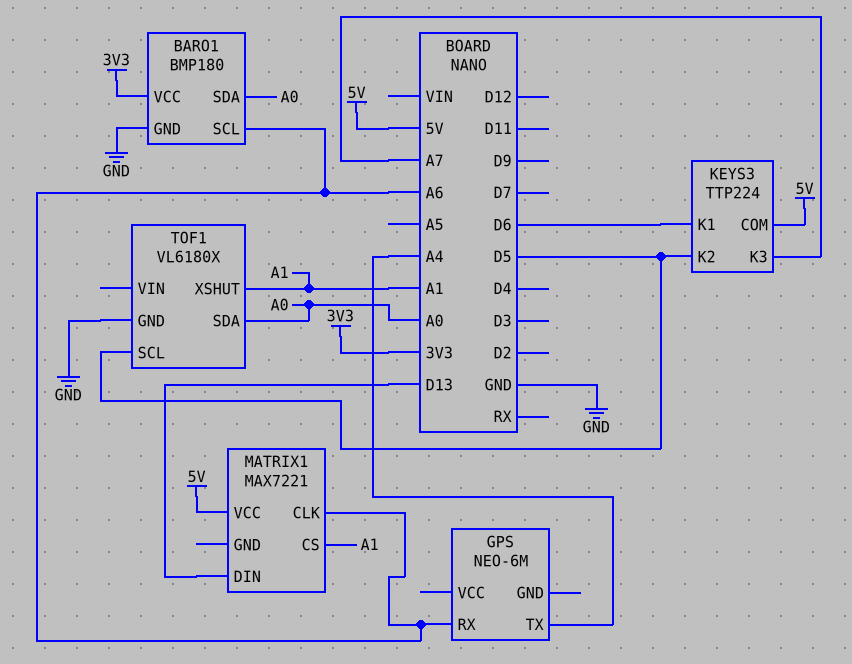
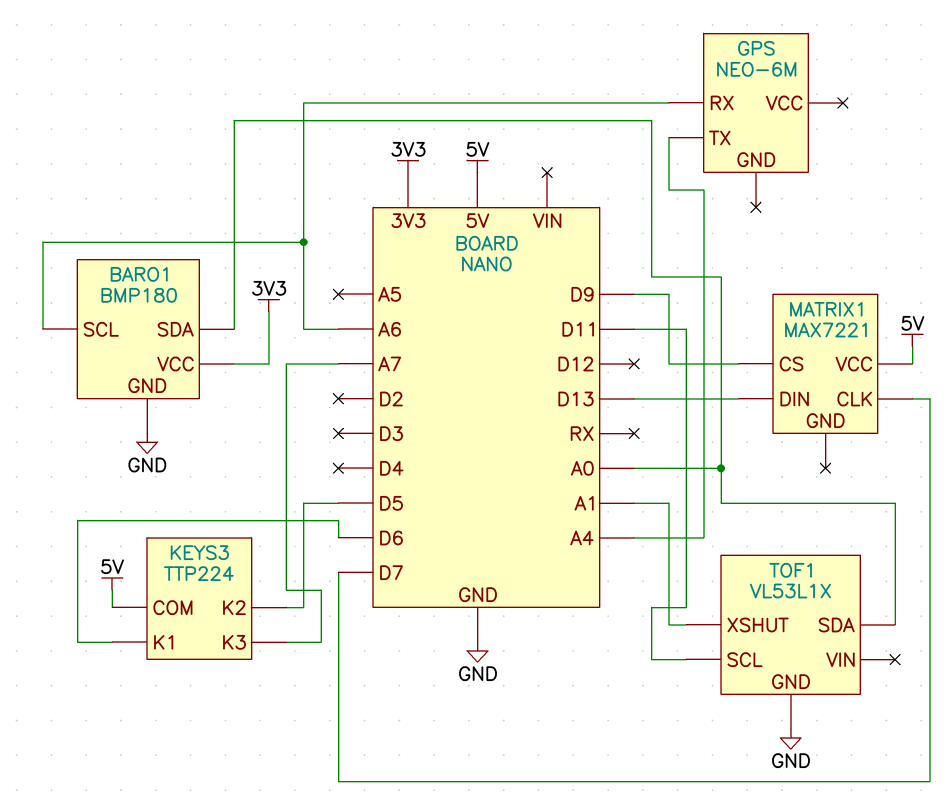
MATRIX1 pin CLK: A6 -> D7
MATRIX1 pin CS: A1 -> D9
TOF1: VL6180X -> VL53L1X
TOF1 pin SCL: D5 -> D11

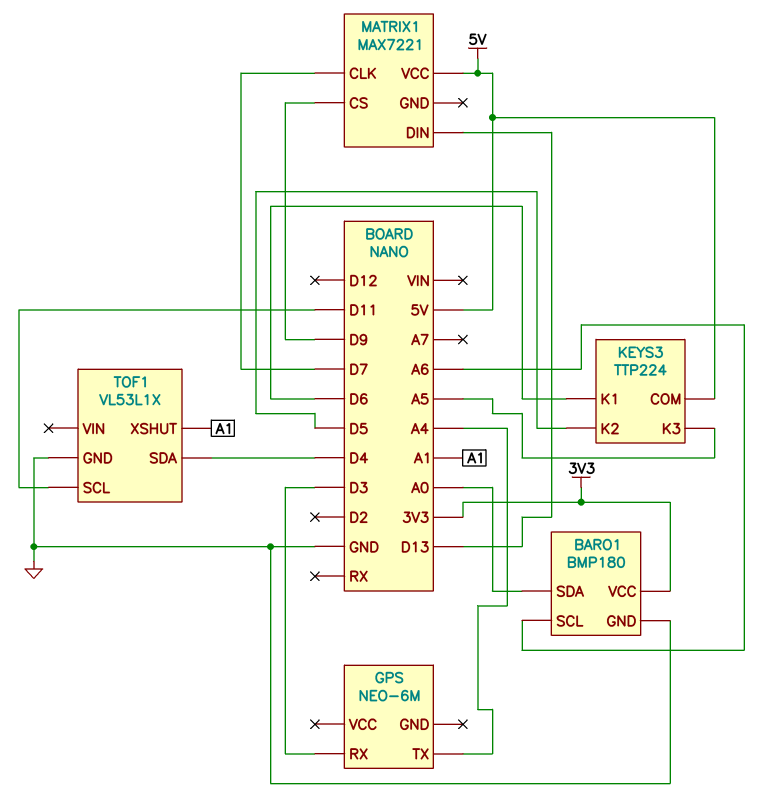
GPS pin RX: A6 -> D3
KEYS3 pin K3: A7 -> A5
TOF1 pin SDA: A0 -> D4

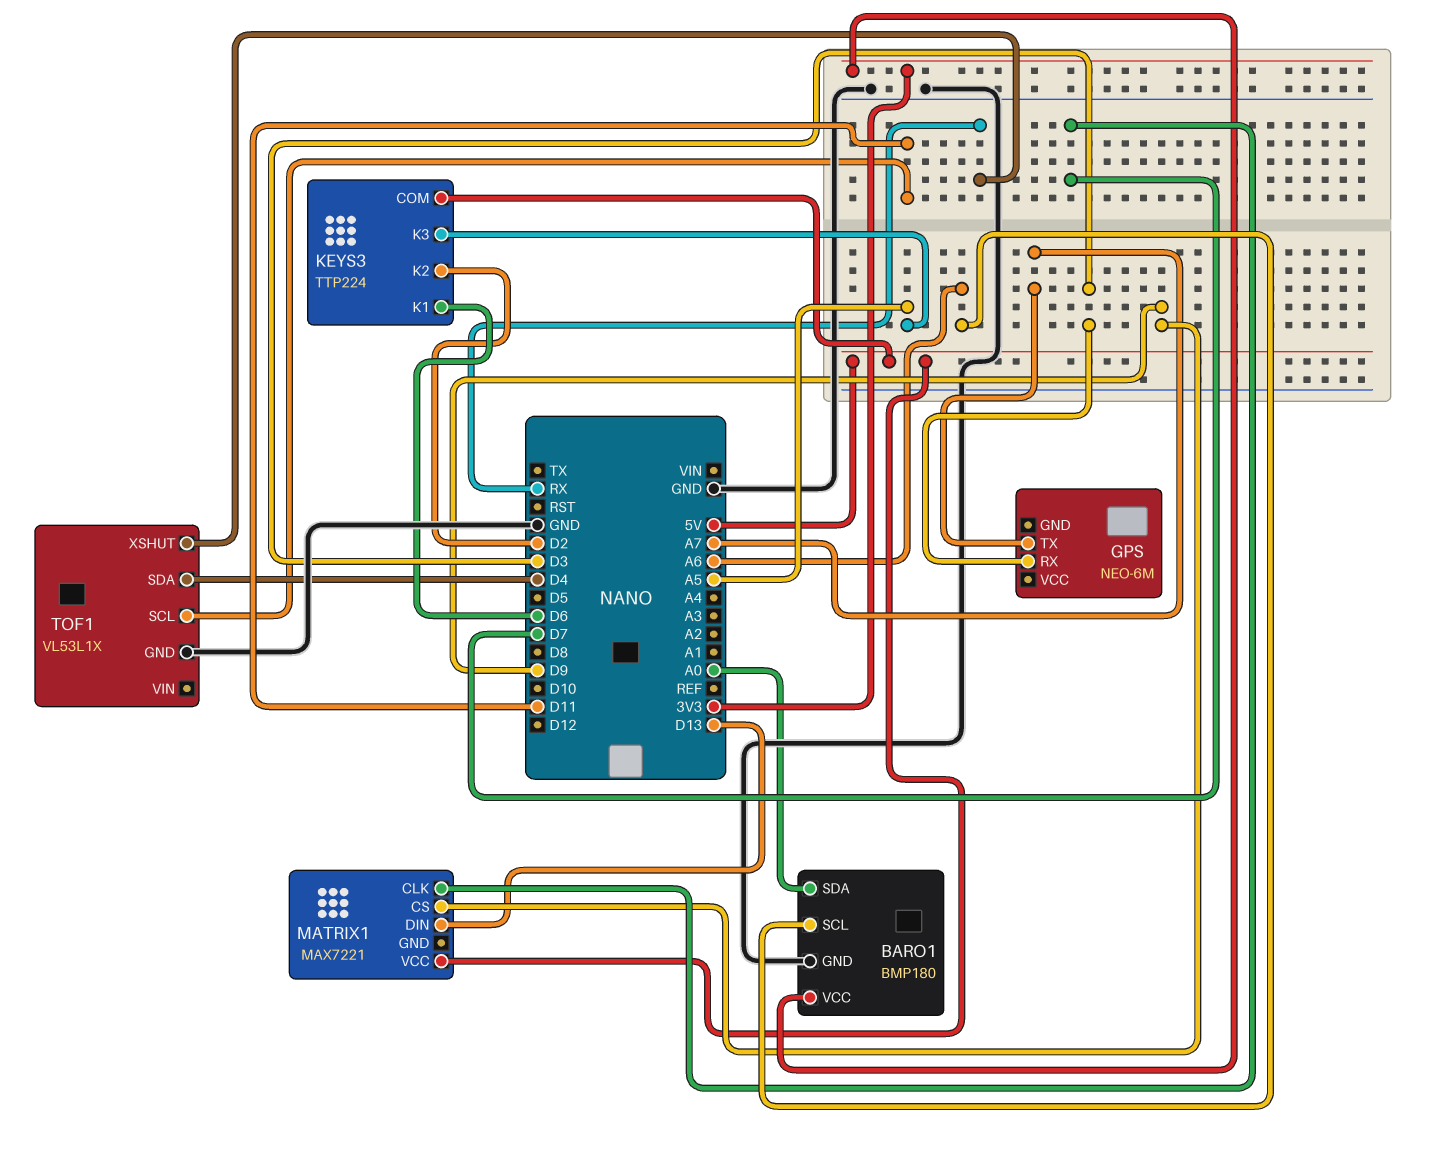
GPS pin TX: A4 -> A7
KEYS3 pin K2: D5 -> D2
TOF1 pin XSHUT: A1 -> RX

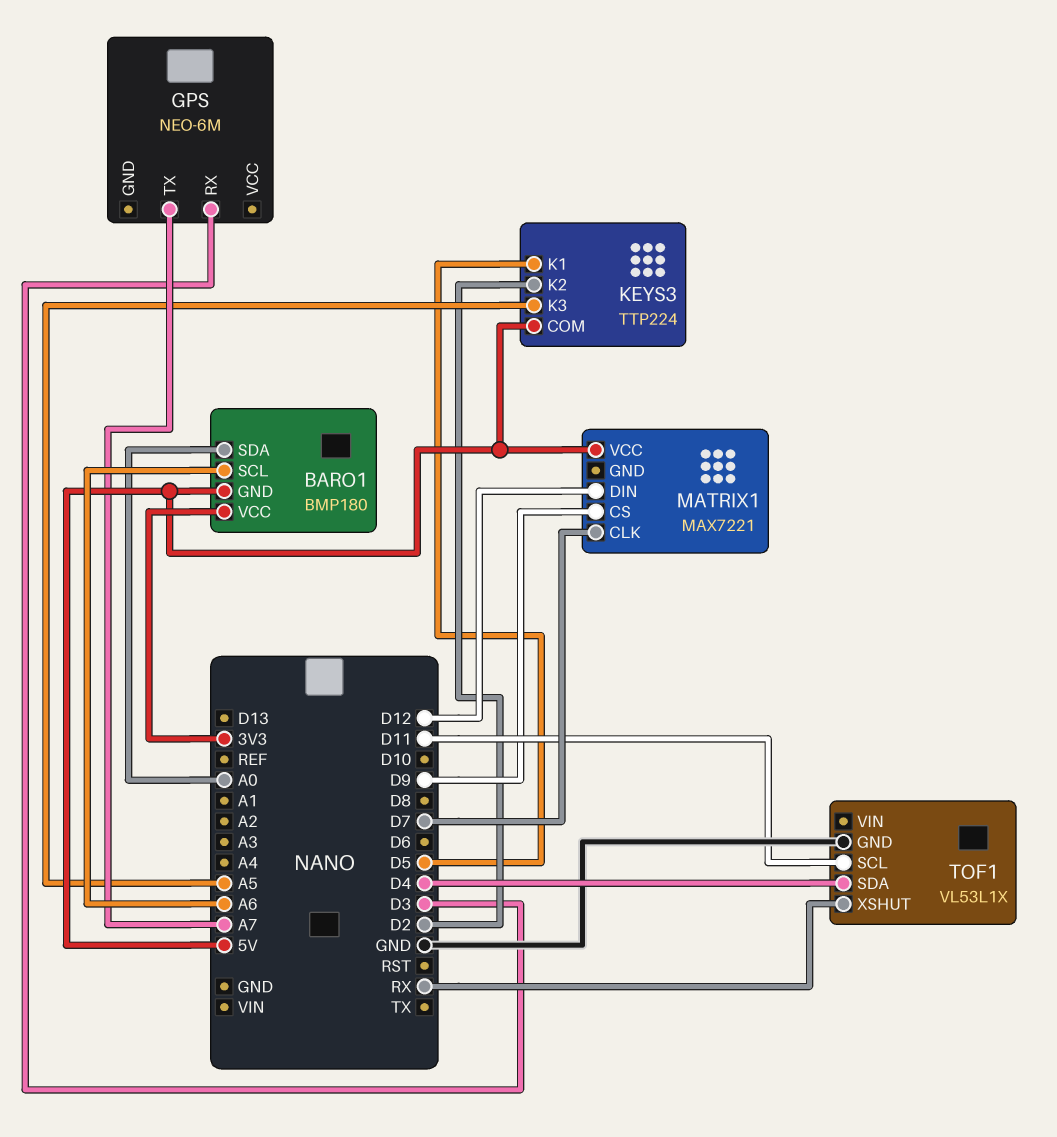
BARO1 pin GND: GND -> 5V
KEYS3 pin K1: D6 -> D5
MATRIX1 pin DIN: D13 -> D12

